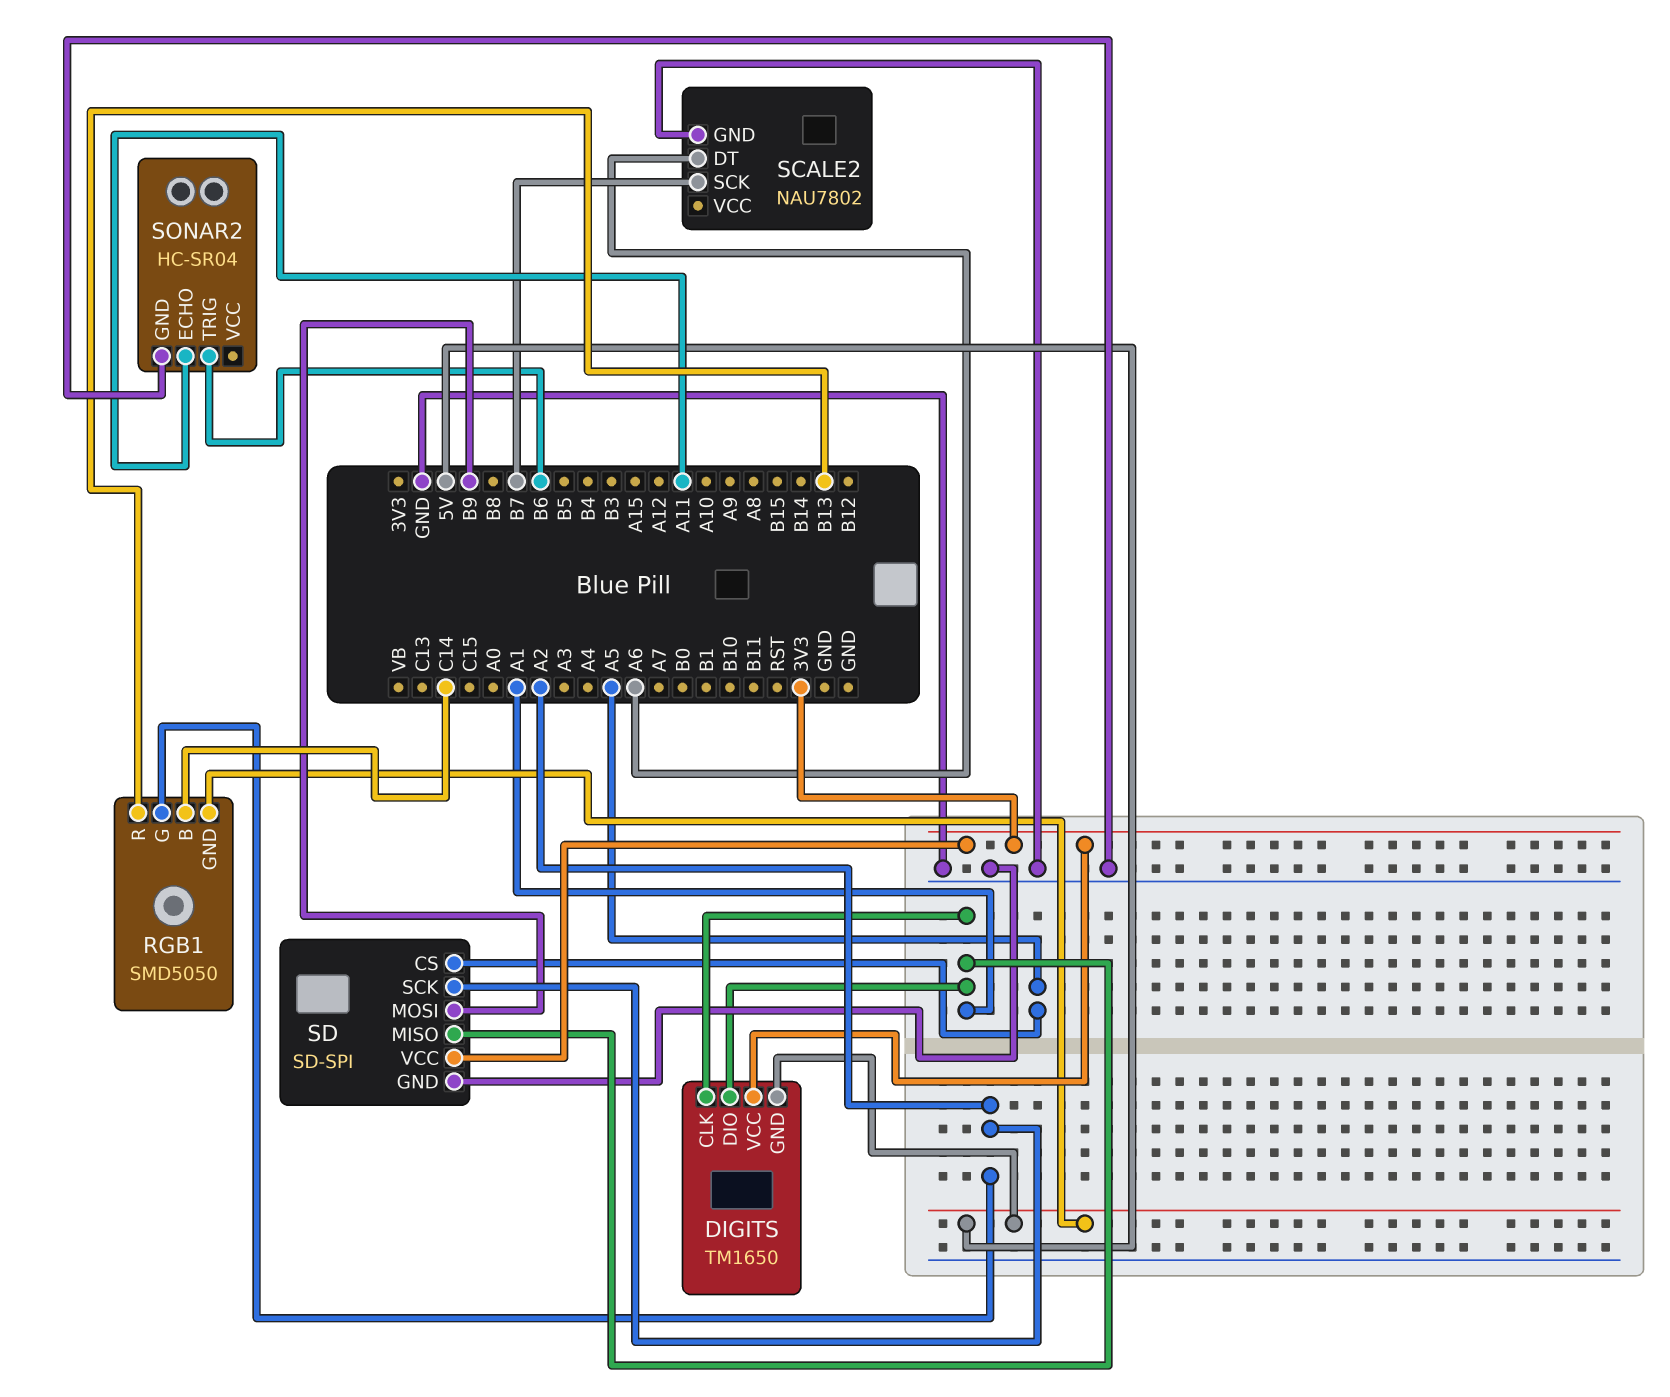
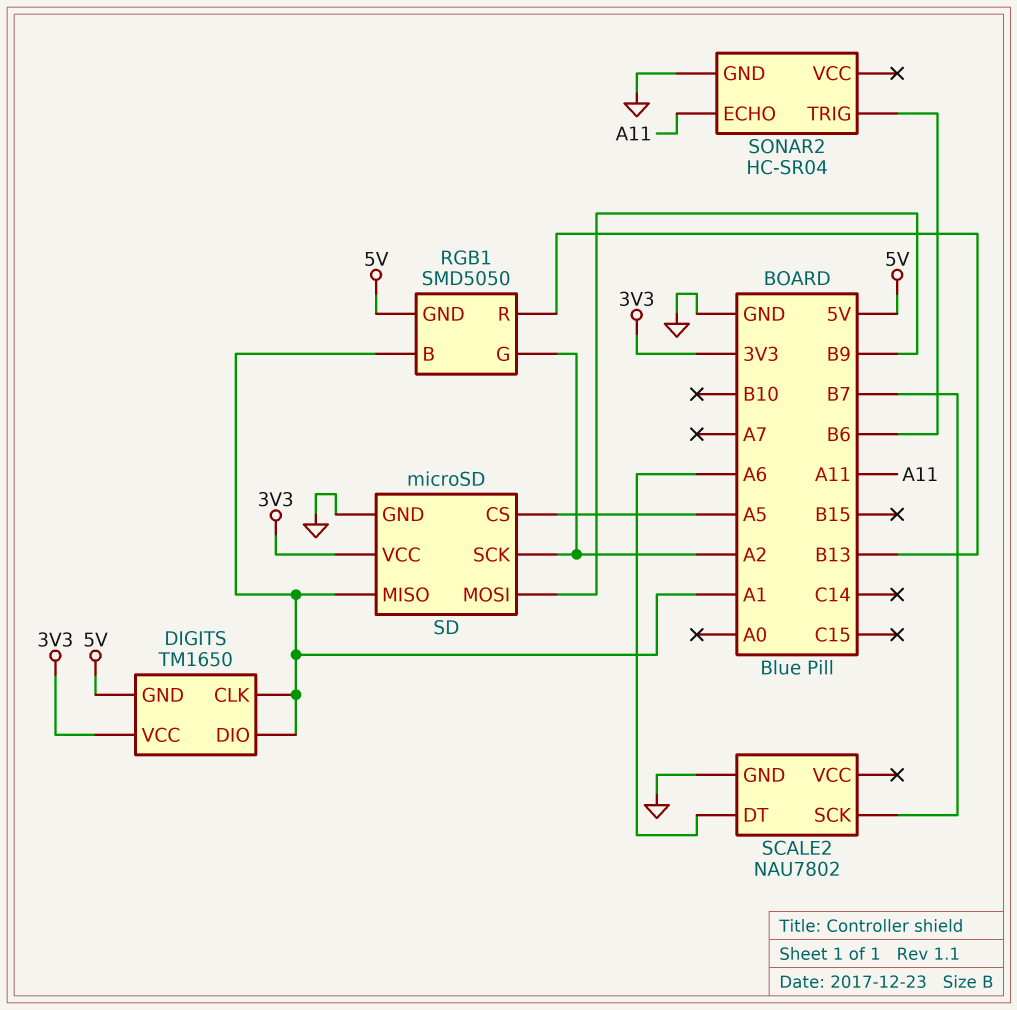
RGB1 pin B: C14 -> A1
SD: SD-SPI -> microSD

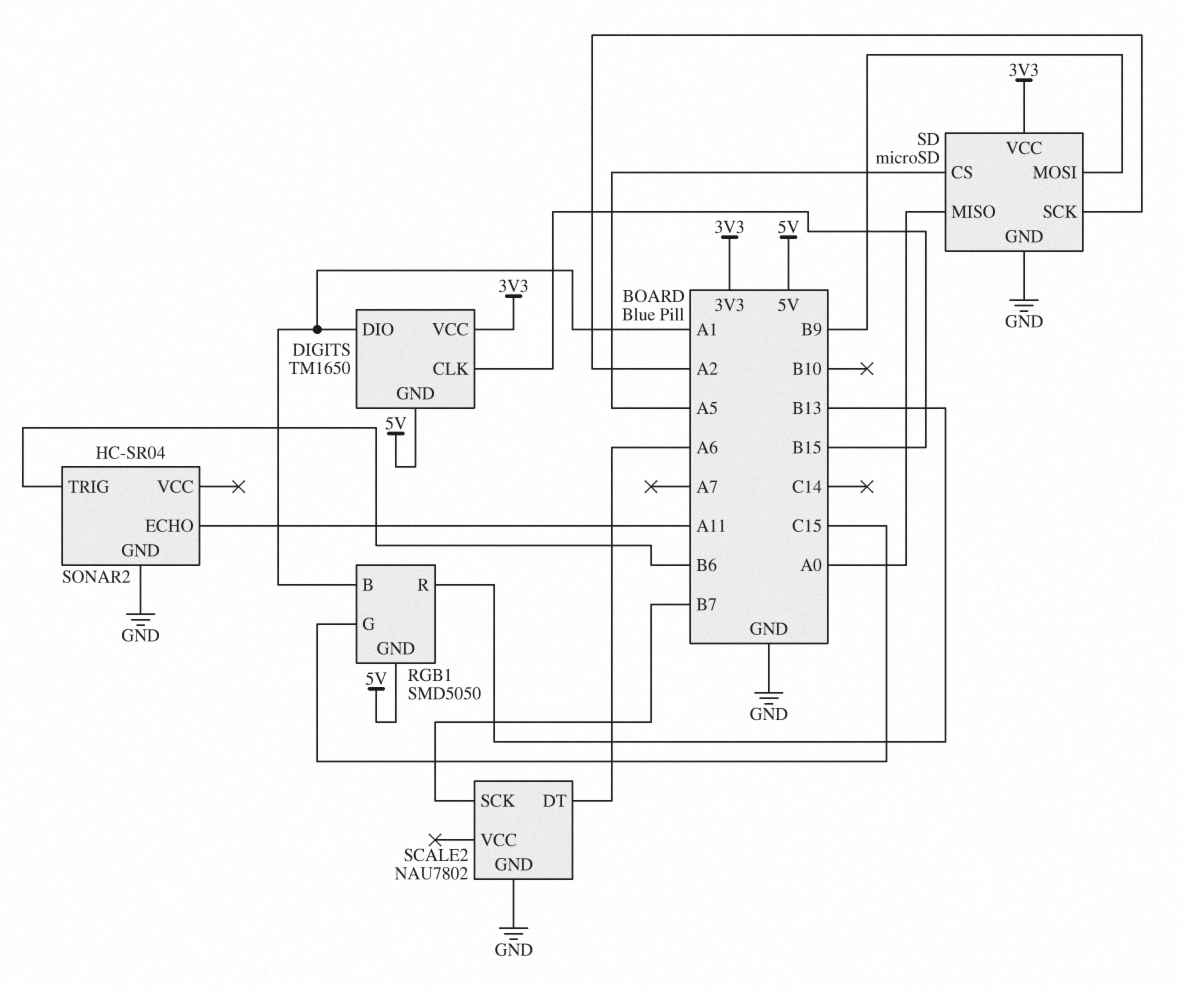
DIGITS pin CLK: A1 -> B15
RGB1 pin G: A2 -> C15
SD pin MISO: A1 -> A0

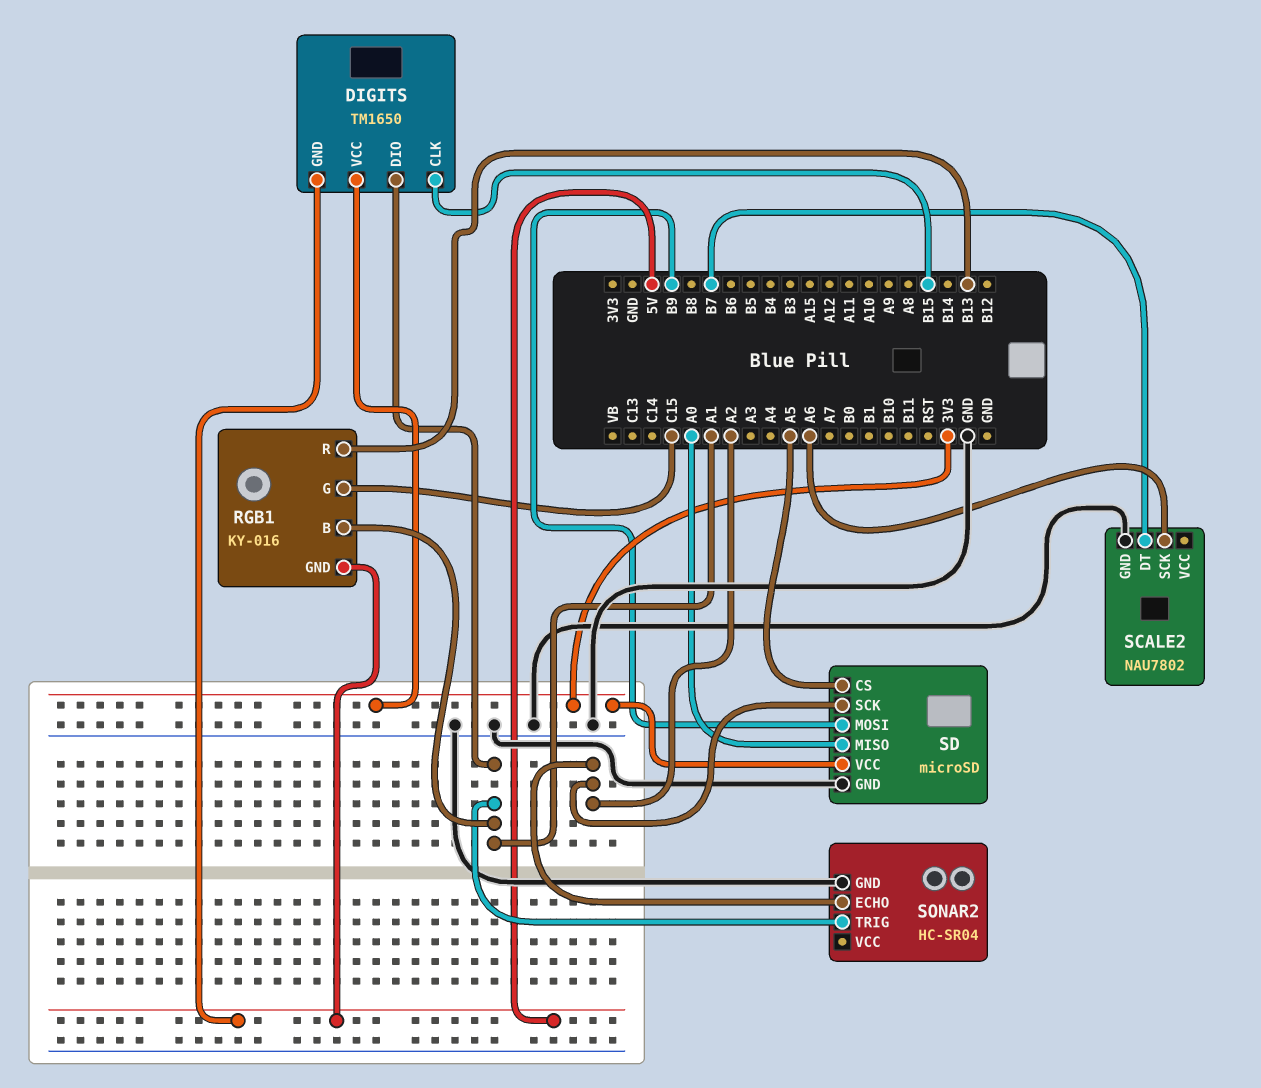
RGB1: SMD5050 -> KY-016
SCALE2 pin DT: A6 -> B7
SCALE2 pin SCK: B7 -> A6
SONAR2 pin ECHO: A11 -> A2
SONAR2 pin TRIG: B6 -> A1

